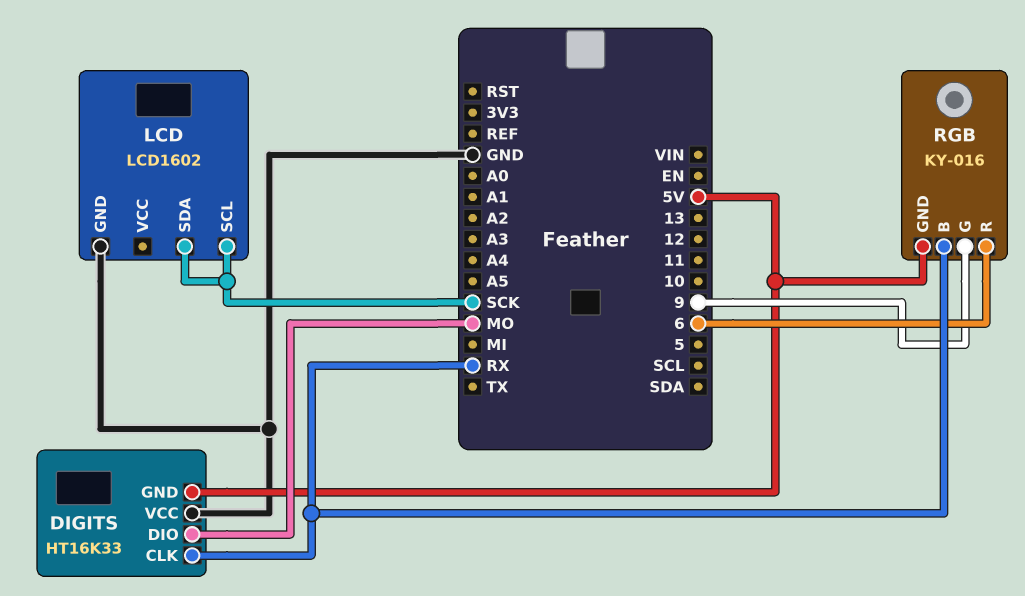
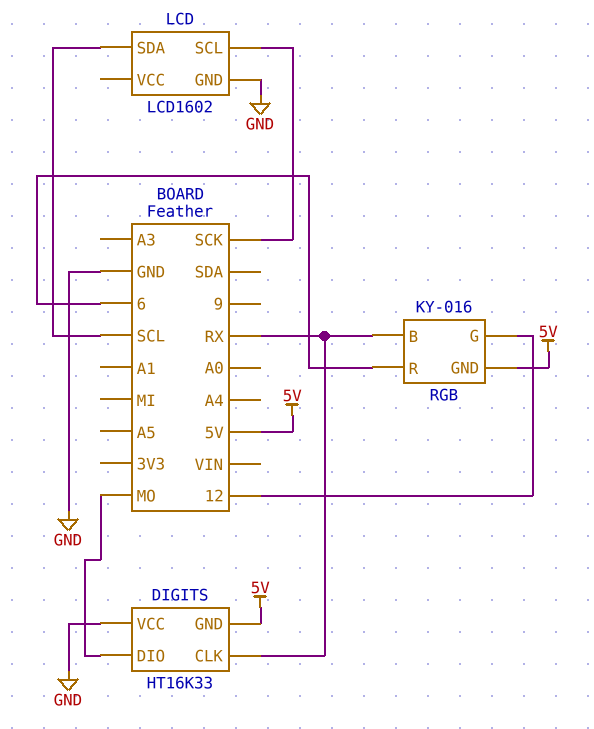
LCD pin SDA: SCK -> SCL
RGB pin G: 9 -> 12

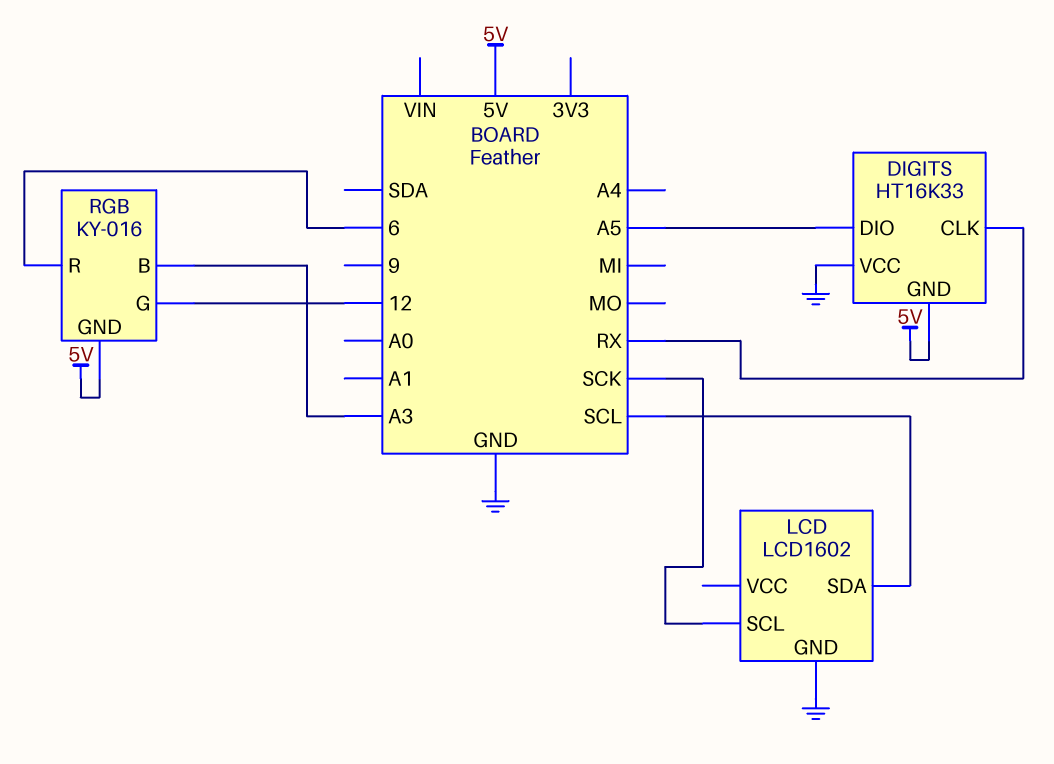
DIGITS pin DIO: MO -> A5
RGB pin B: RX -> A3

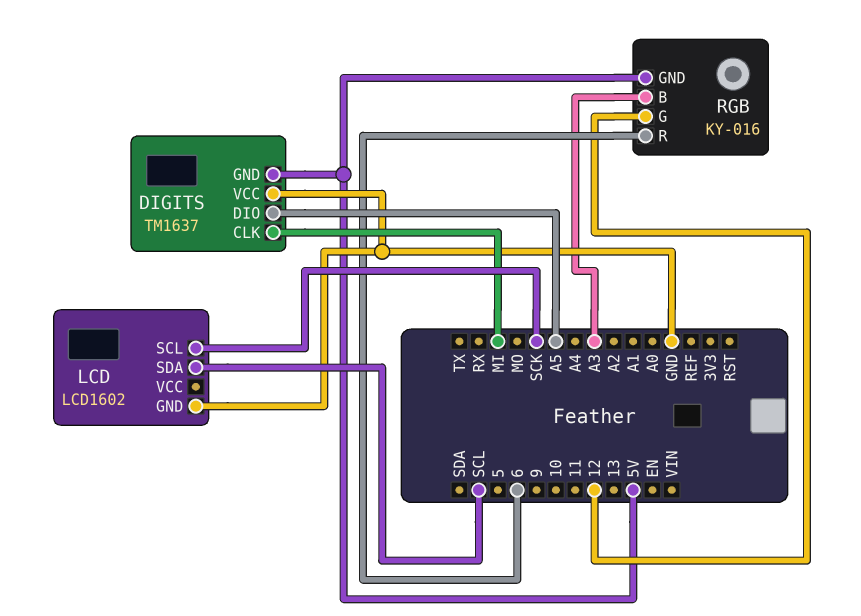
DIGITS: HT16K33 -> TM1637
DIGITS pin CLK: RX -> MI

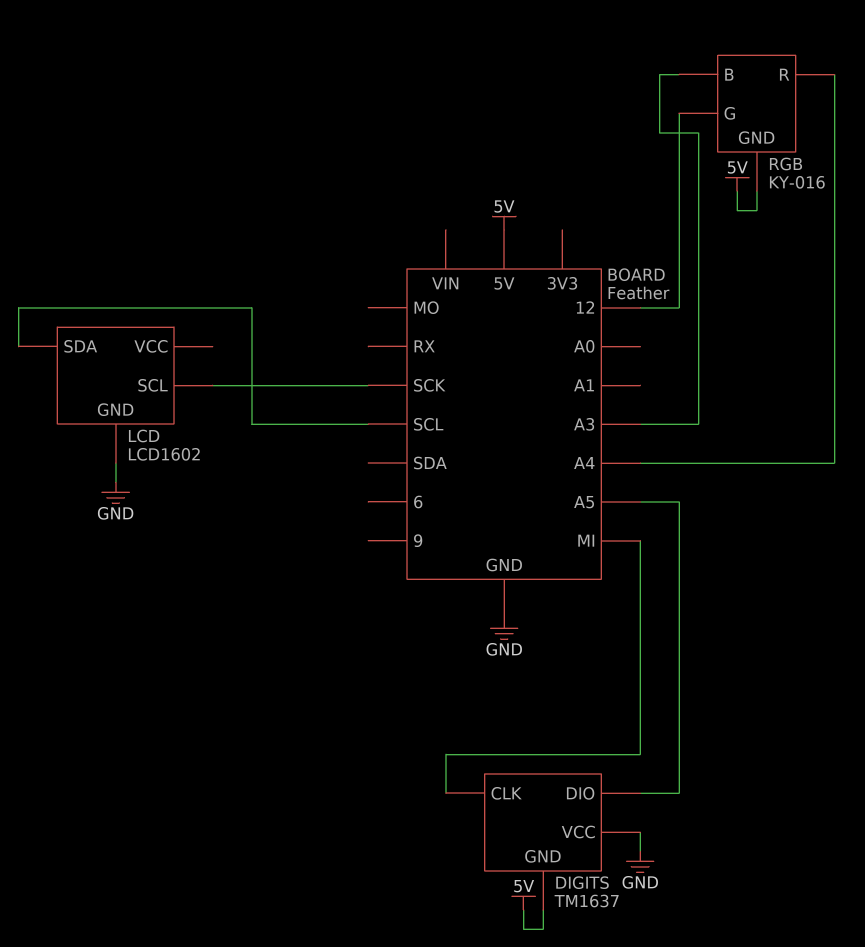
RGB pin R: 6 -> A4

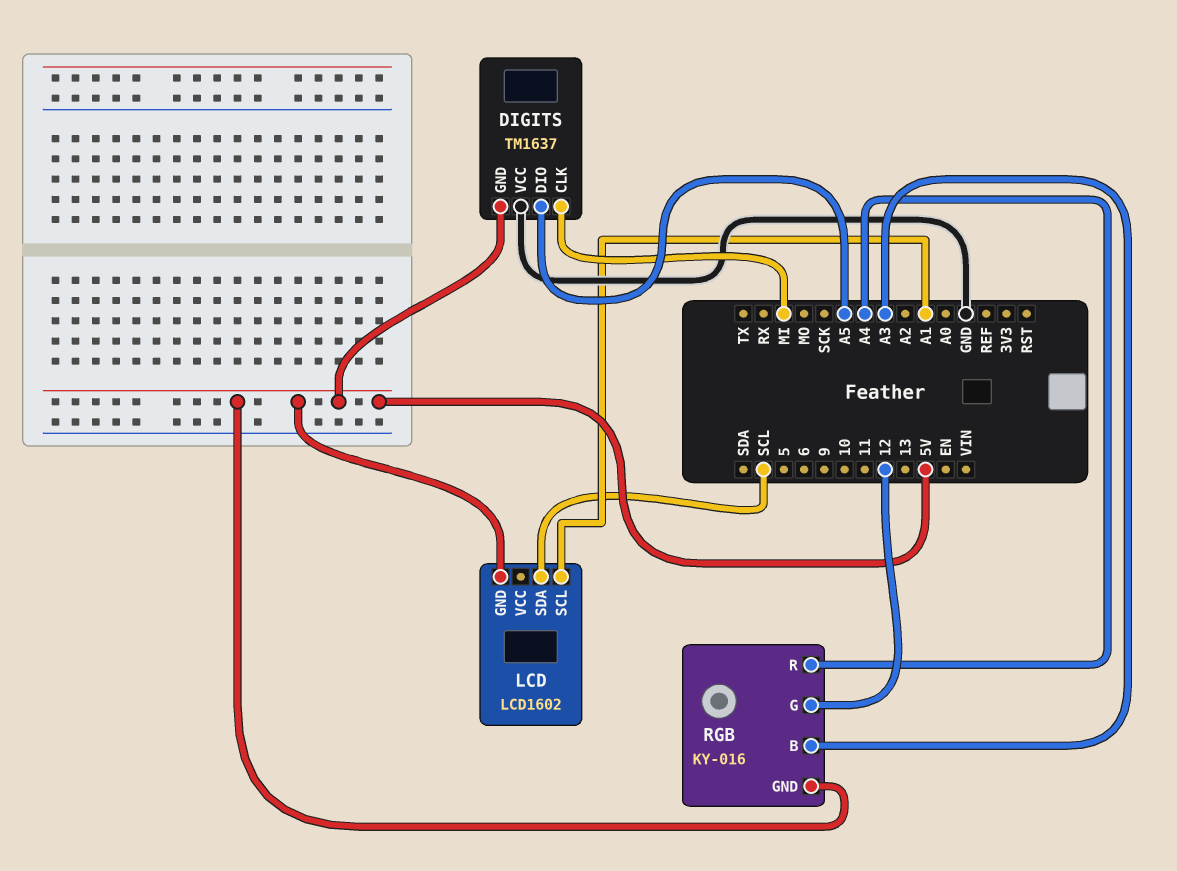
LCD pin GND: GND -> 5V
LCD pin SCL: SCK -> A1

